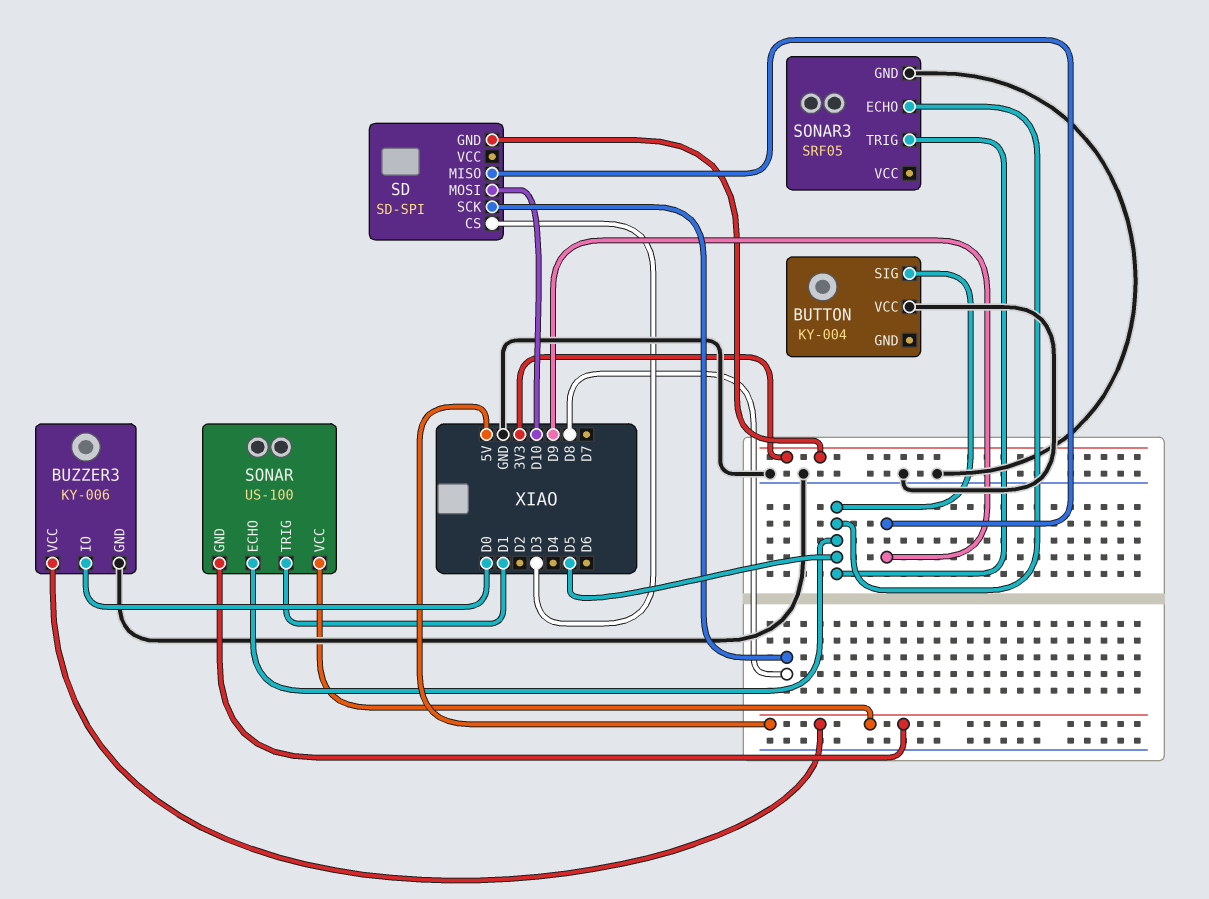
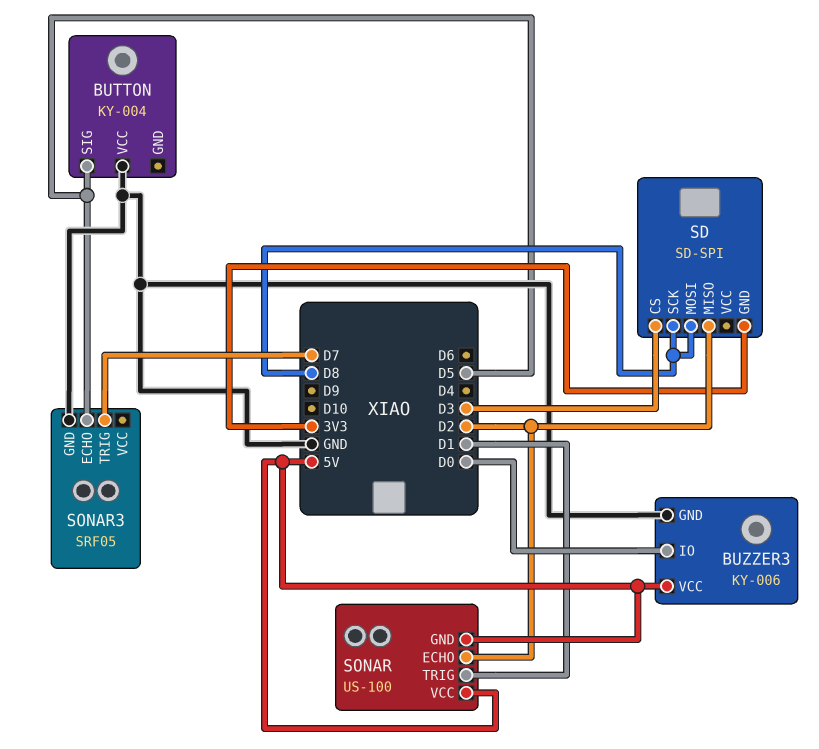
SD pin MISO: D9 -> D2
SD pin MOSI: D10 -> D8
SONAR pin ECHO: D5 -> D2
SONAR3 pin TRIG: D5 -> D7

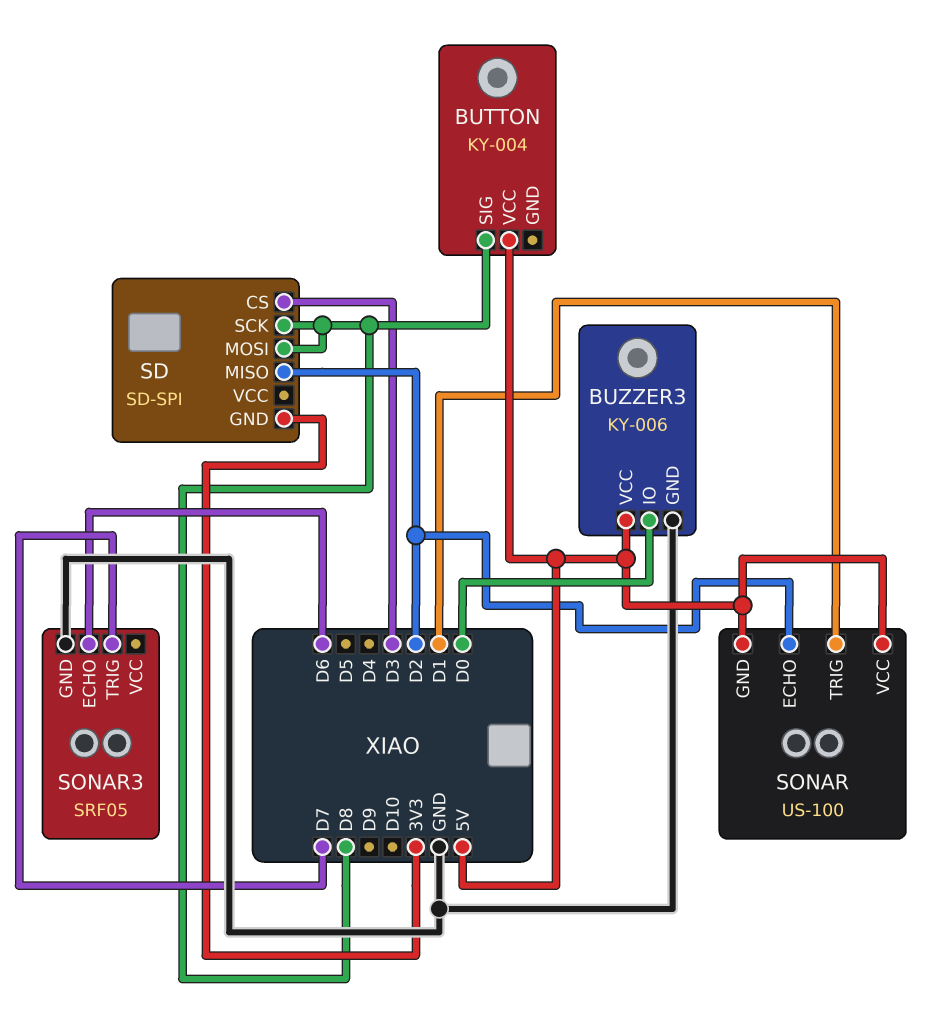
BUTTON pin SIG: D5 -> D8
BUTTON pin VCC: GND -> 5V
SONAR3 pin ECHO: D5 -> D6

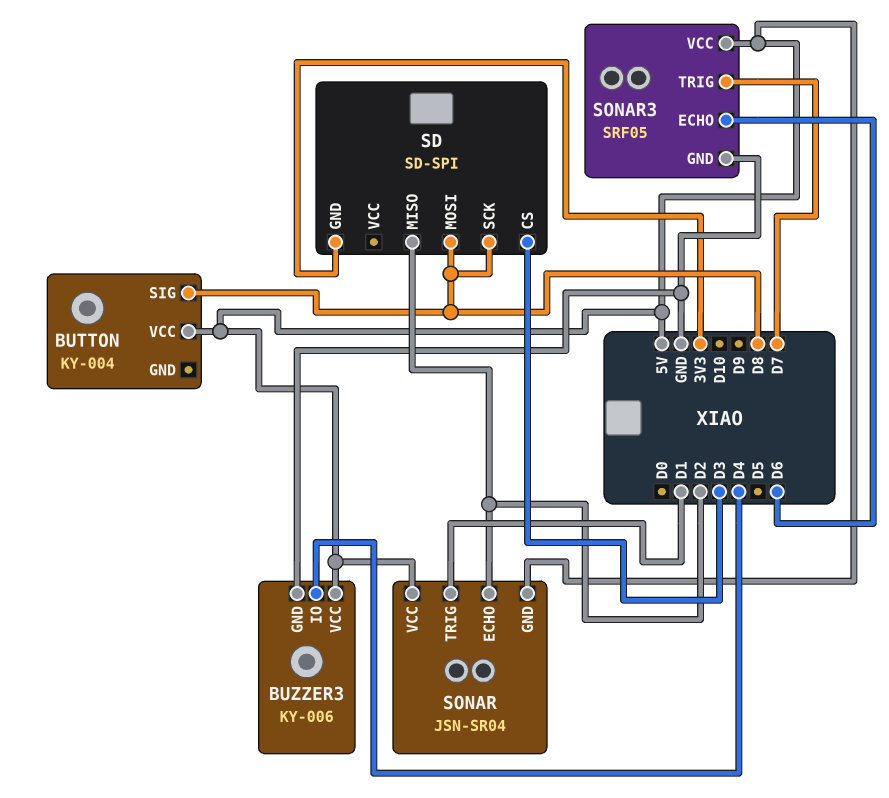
BUZZER3 pin IO: D0 -> D4
SONAR: US-100 -> JSN-SR04
SONAR3 pin VCC: none -> 5V

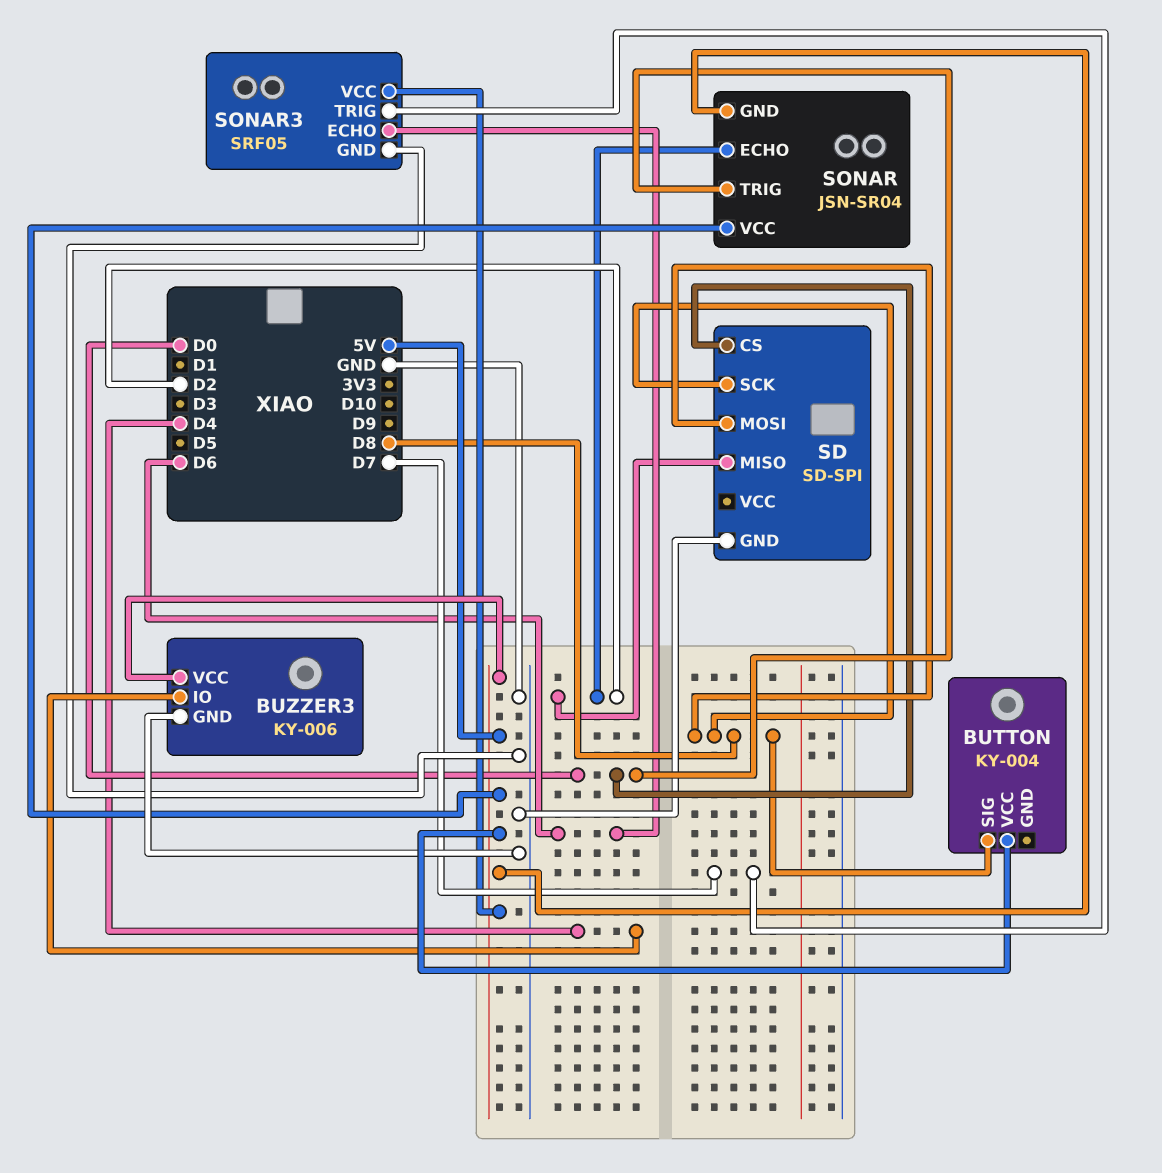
SD pin CS: D3 -> D0
SD pin GND: 3V3 -> GND
SONAR pin TRIG: D1 -> D0

